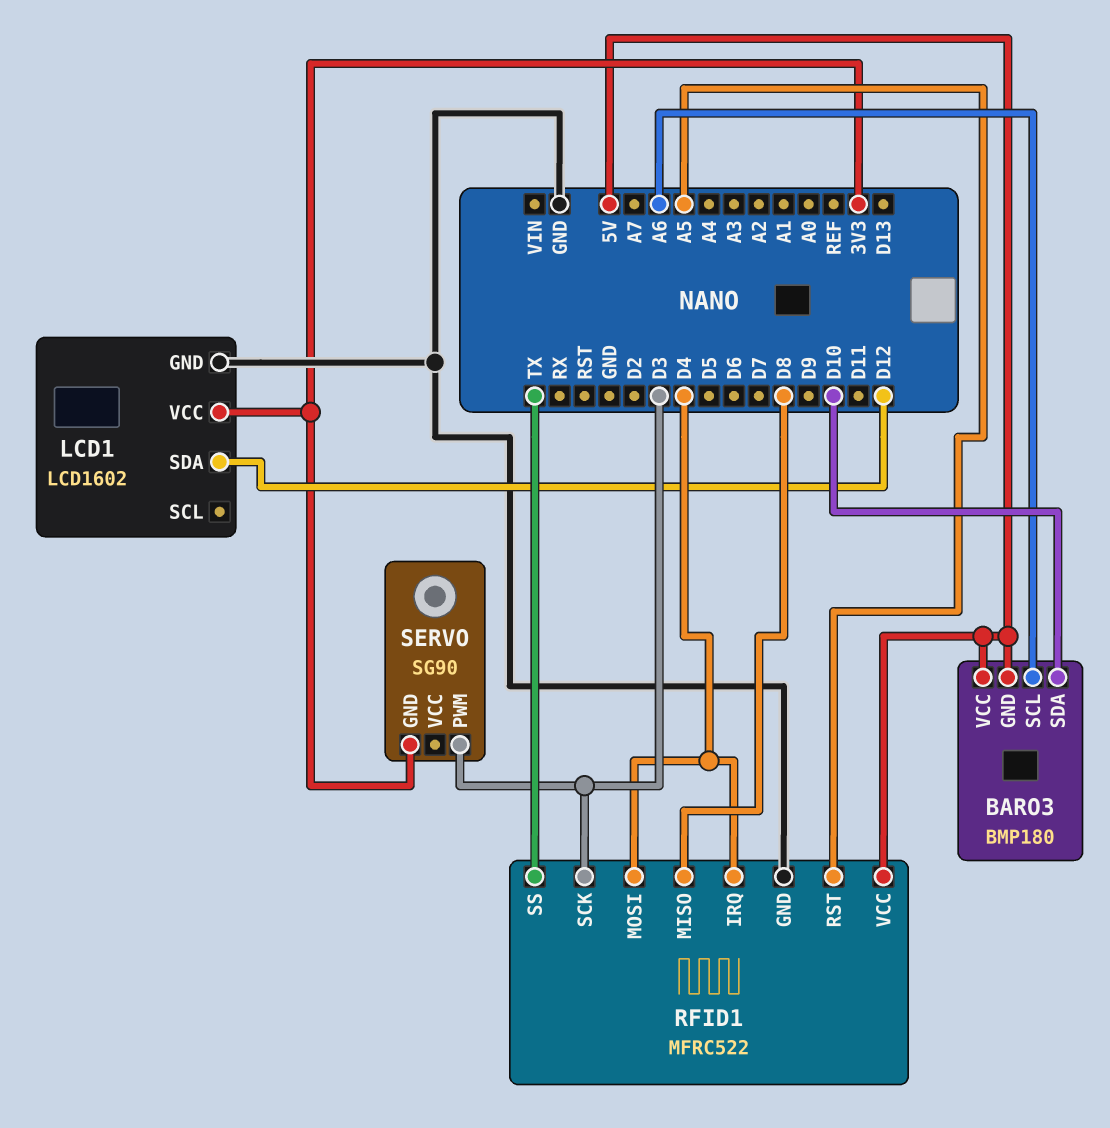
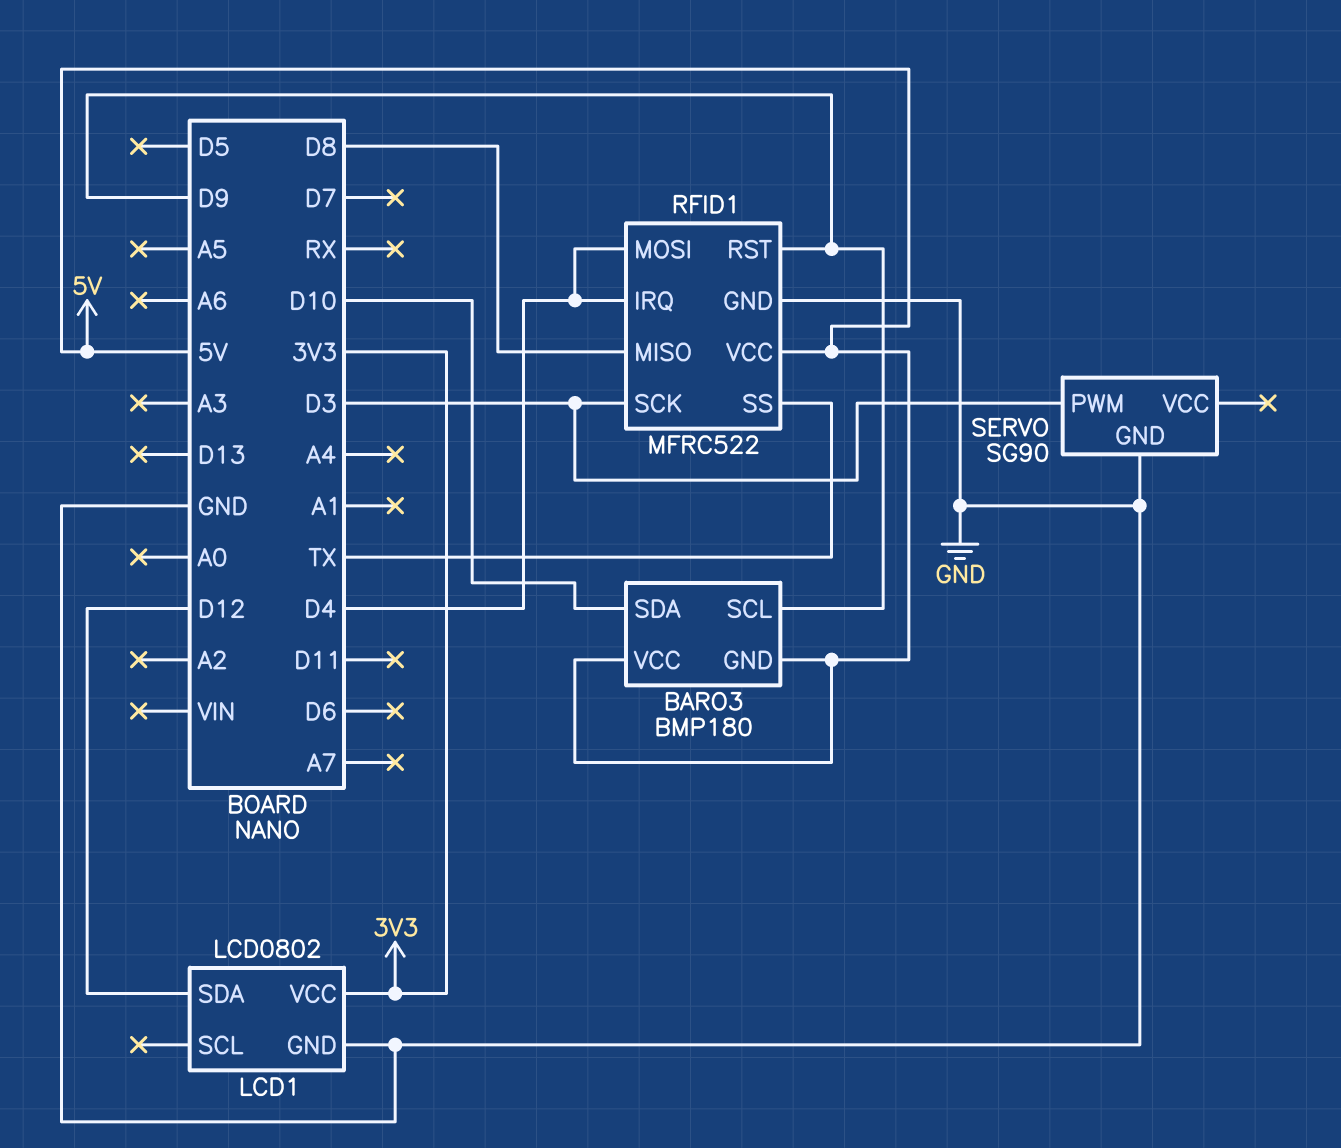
BARO3 pin SCL: A6 -> D9
LCD1: LCD1602 -> LCD0802
RFID1 pin RST: A5 -> D9
SERVO pin GND: 3V3 -> GND

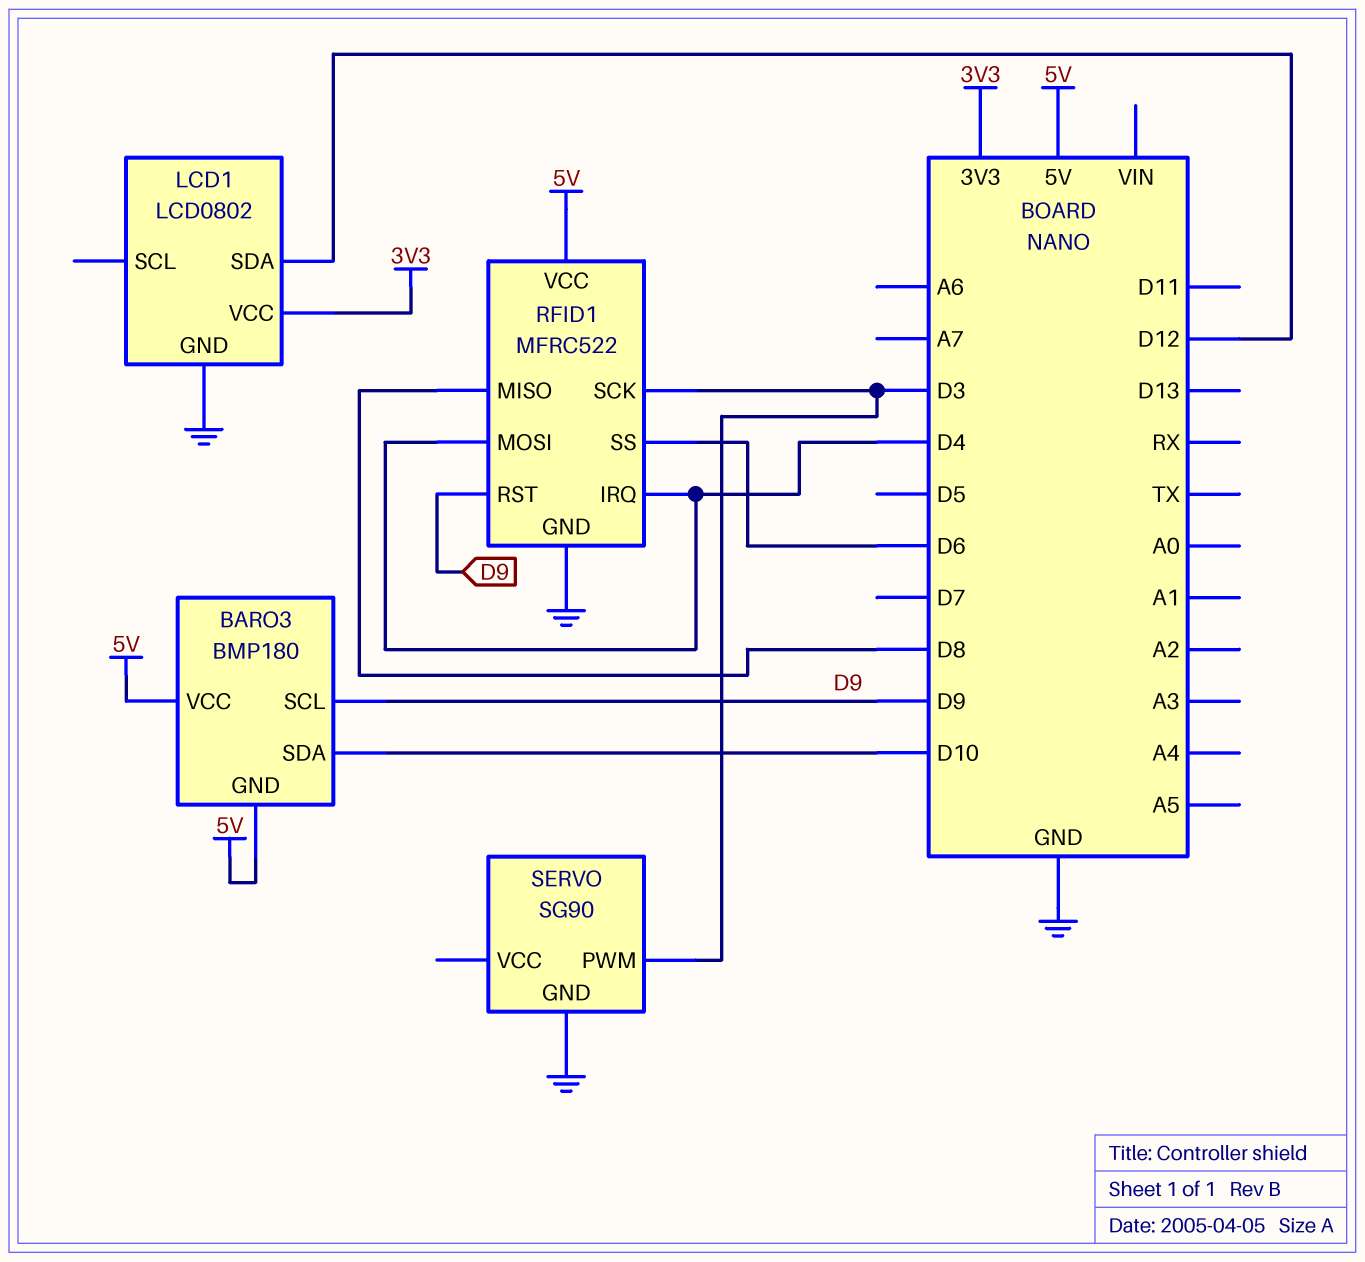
RFID1 pin SS: TX -> D6

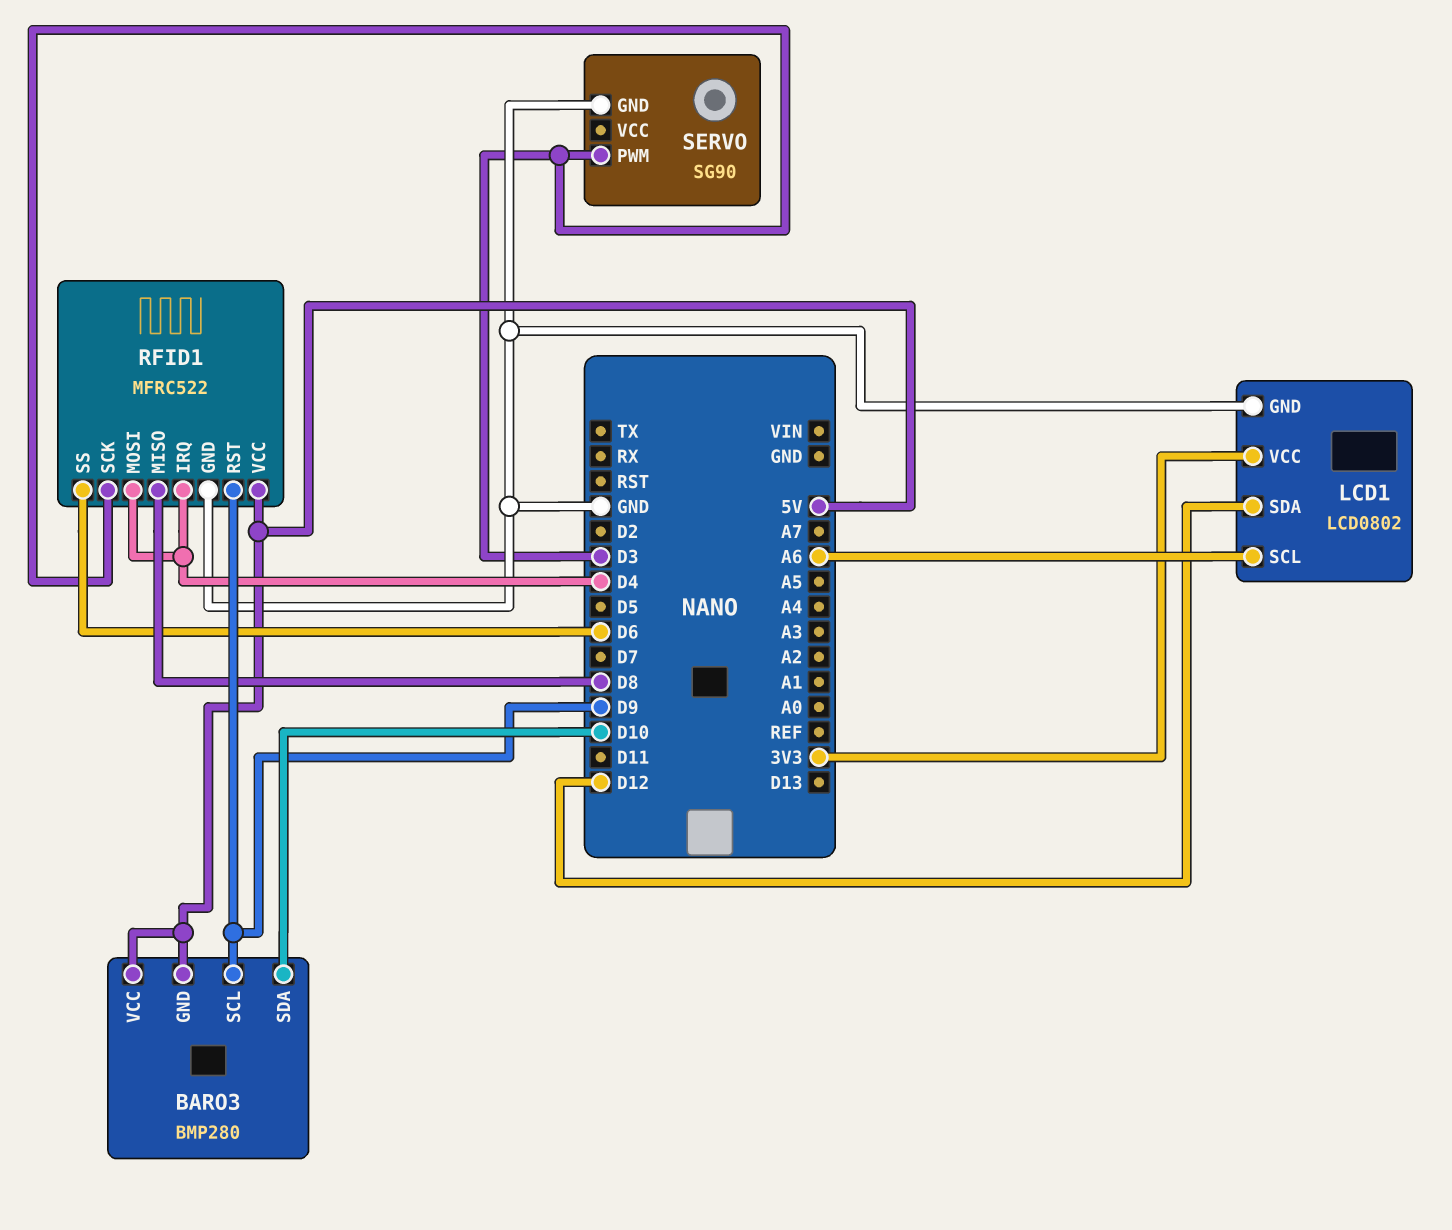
BARO3: BMP180 -> BMP280
LCD1 pin SCL: none -> A6

